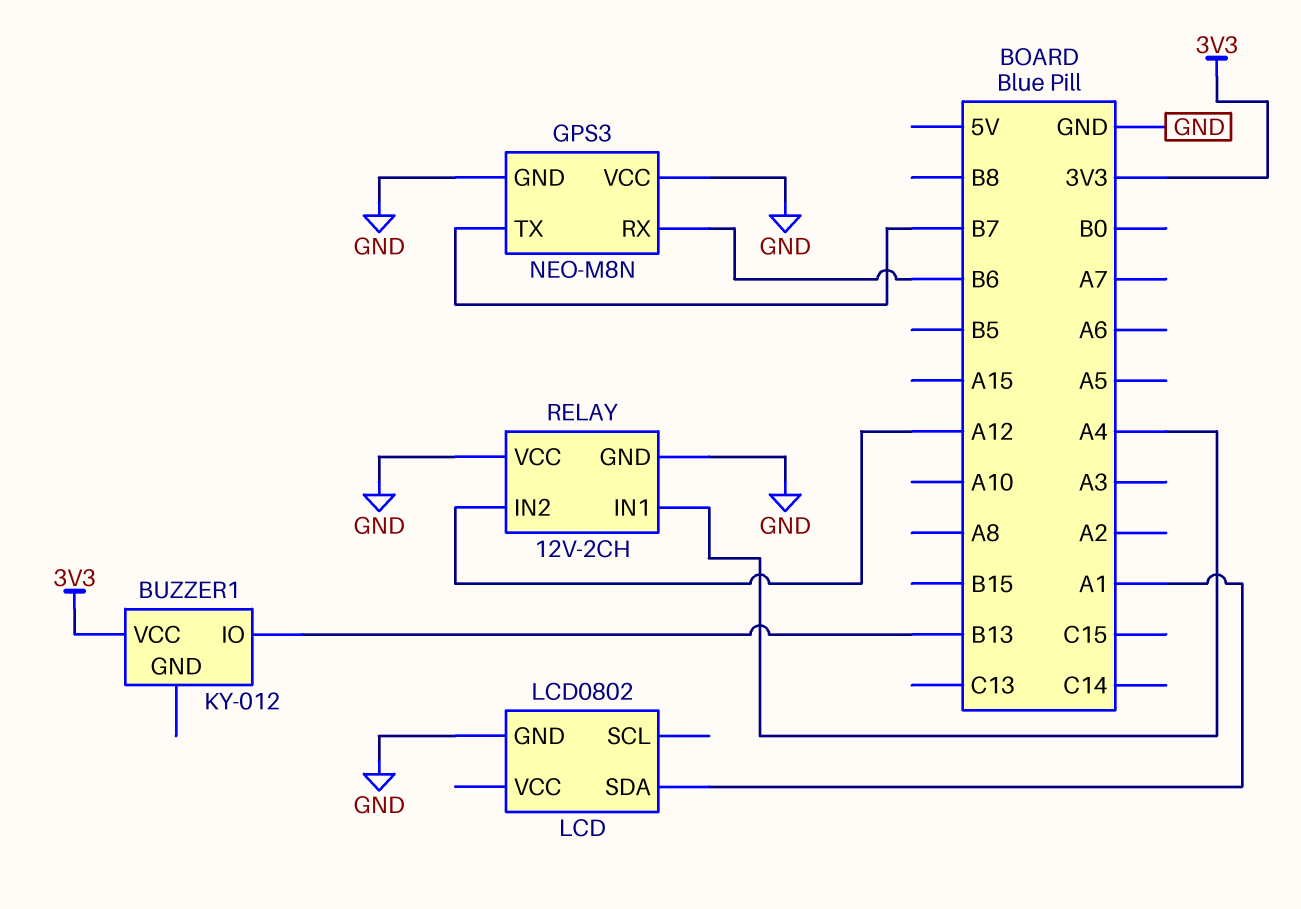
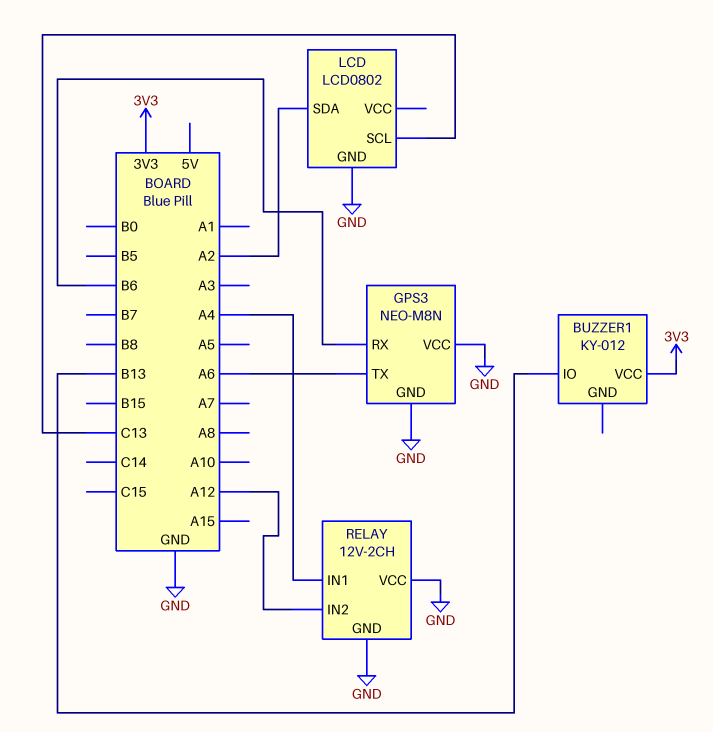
GPS3 pin TX: B7 -> A6
LCD pin SCL: none -> C13
LCD pin SDA: A1 -> A2

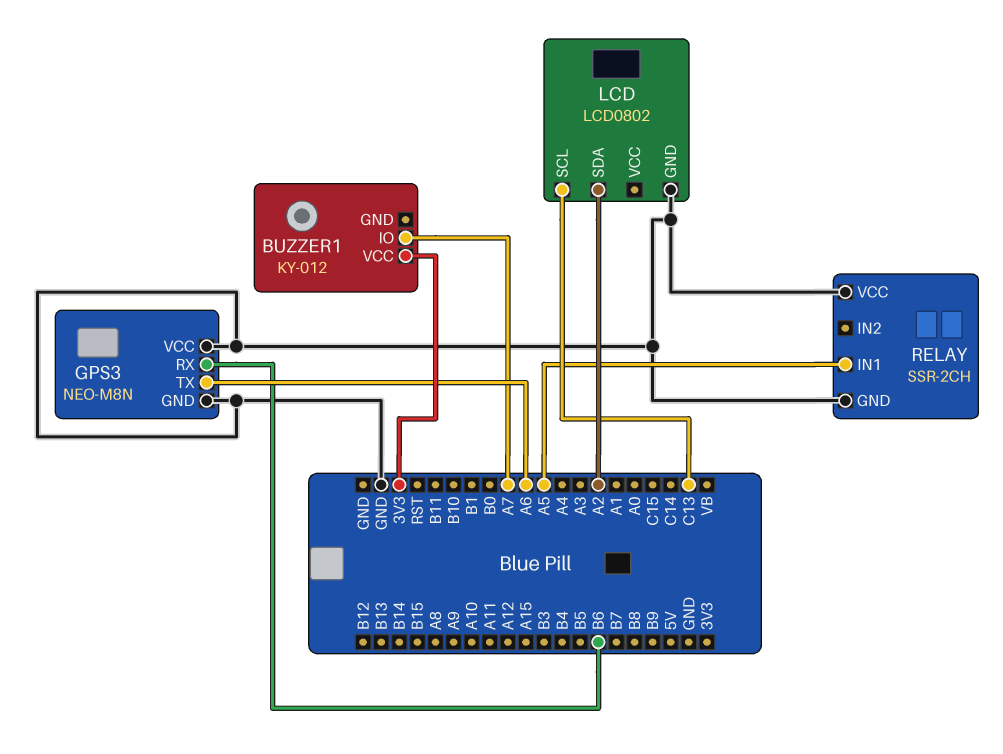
BUZZER1 pin IO: B13 -> A7
RELAY: 12V-2CH -> SSR-2CH
RELAY pin IN1: A4 -> A5
RELAY pin IN2: A12 -> none

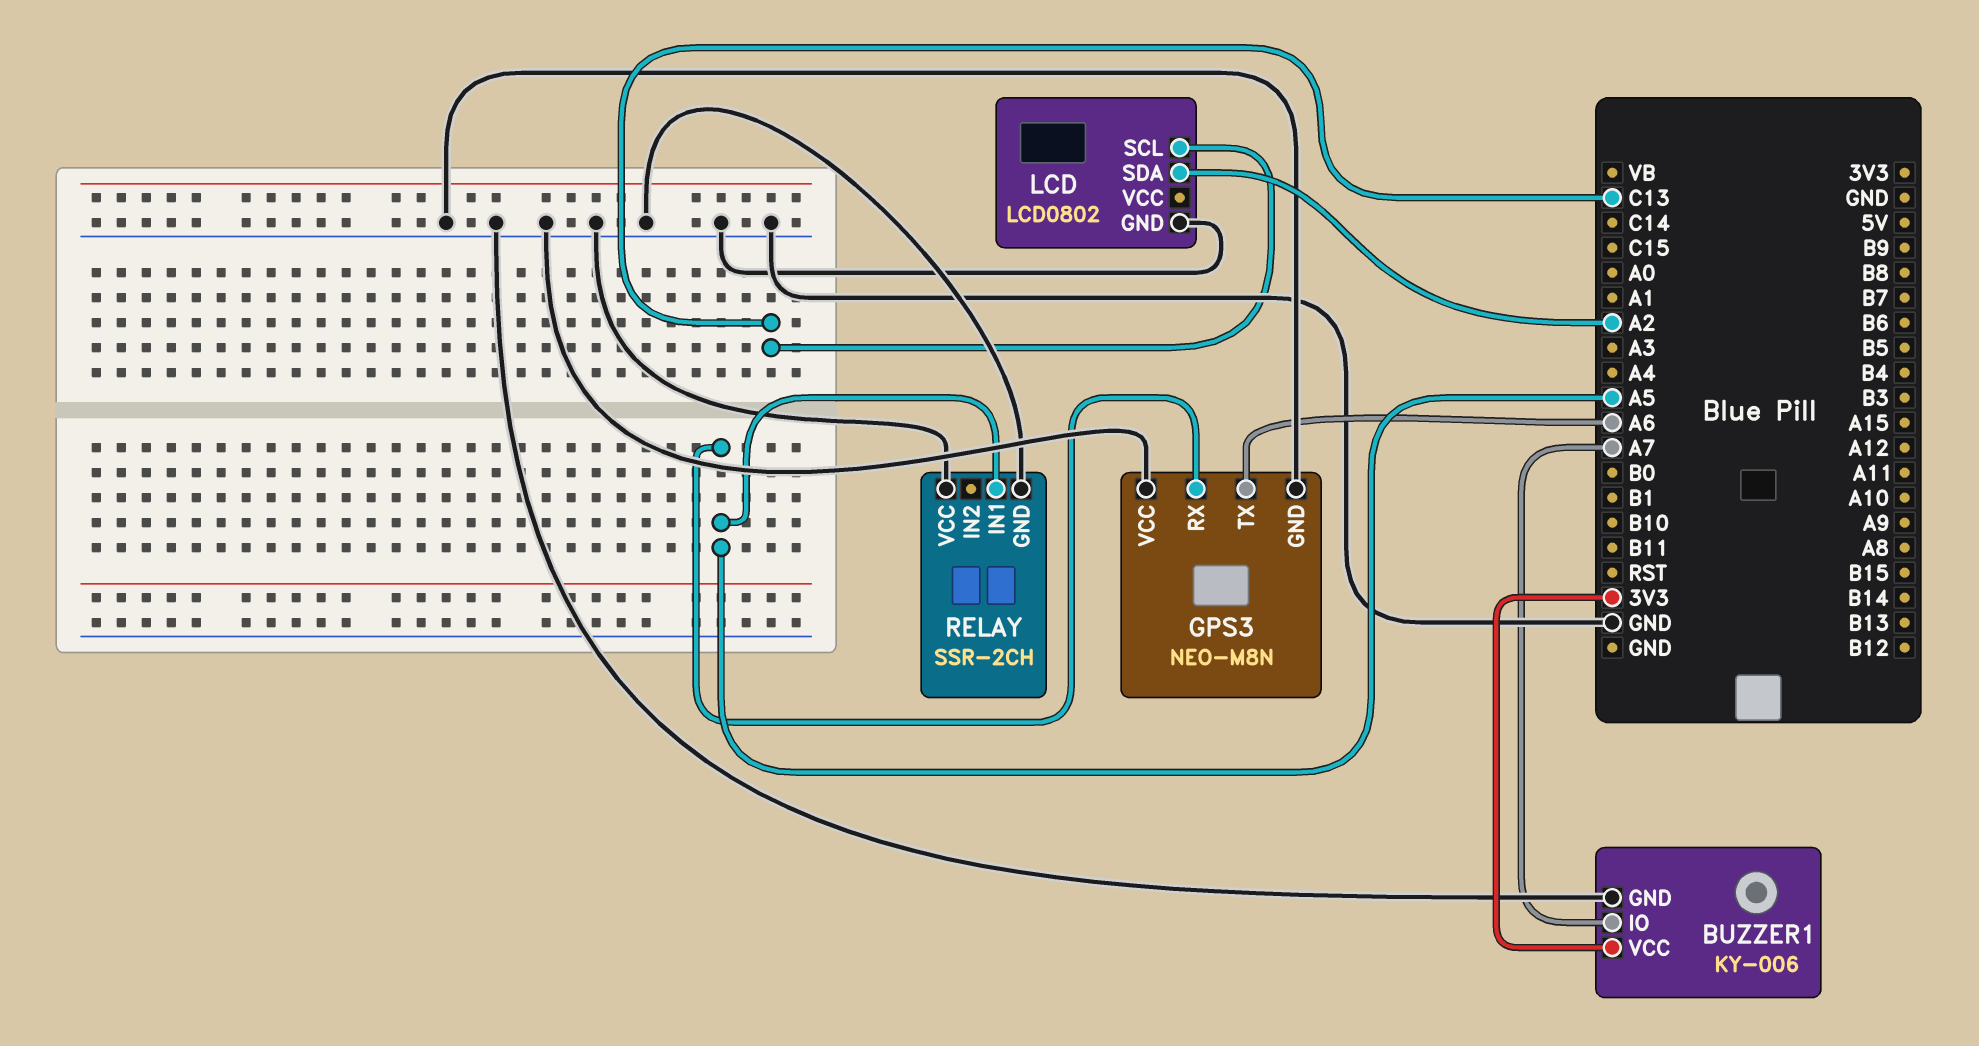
BUZZER1: KY-012 -> KY-006
BUZZER1 pin GND: none -> GND
GPS3 pin RX: B6 -> A5

